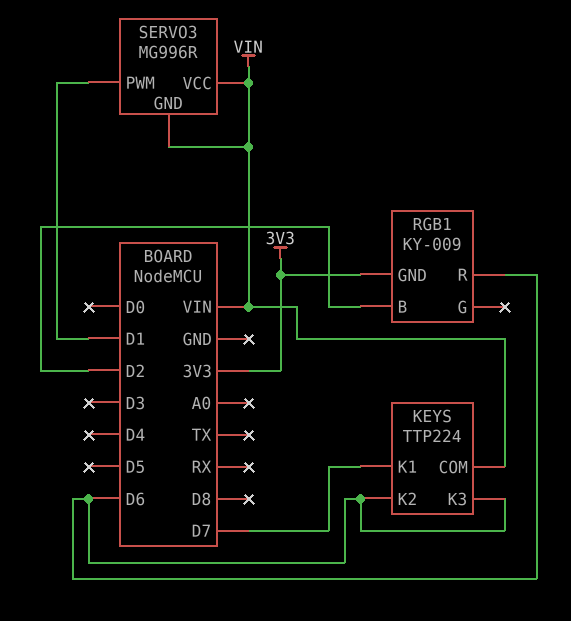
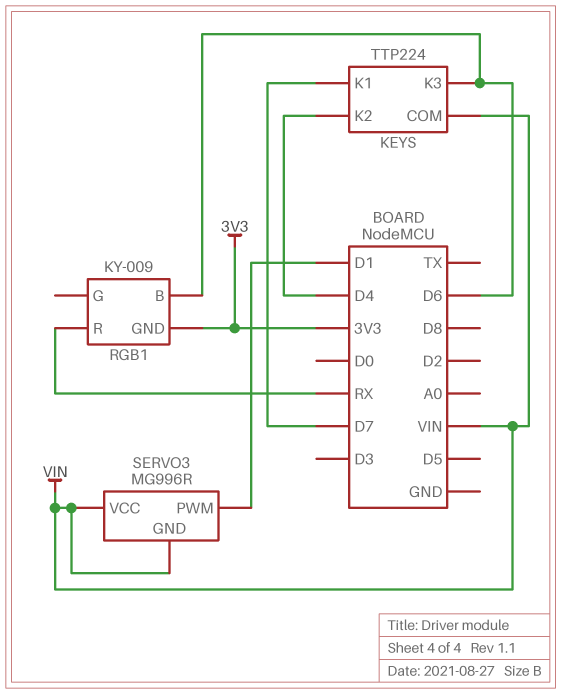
KEYS pin K2: D6 -> D4
RGB1 pin B: D2 -> D6
RGB1 pin R: D6 -> RX

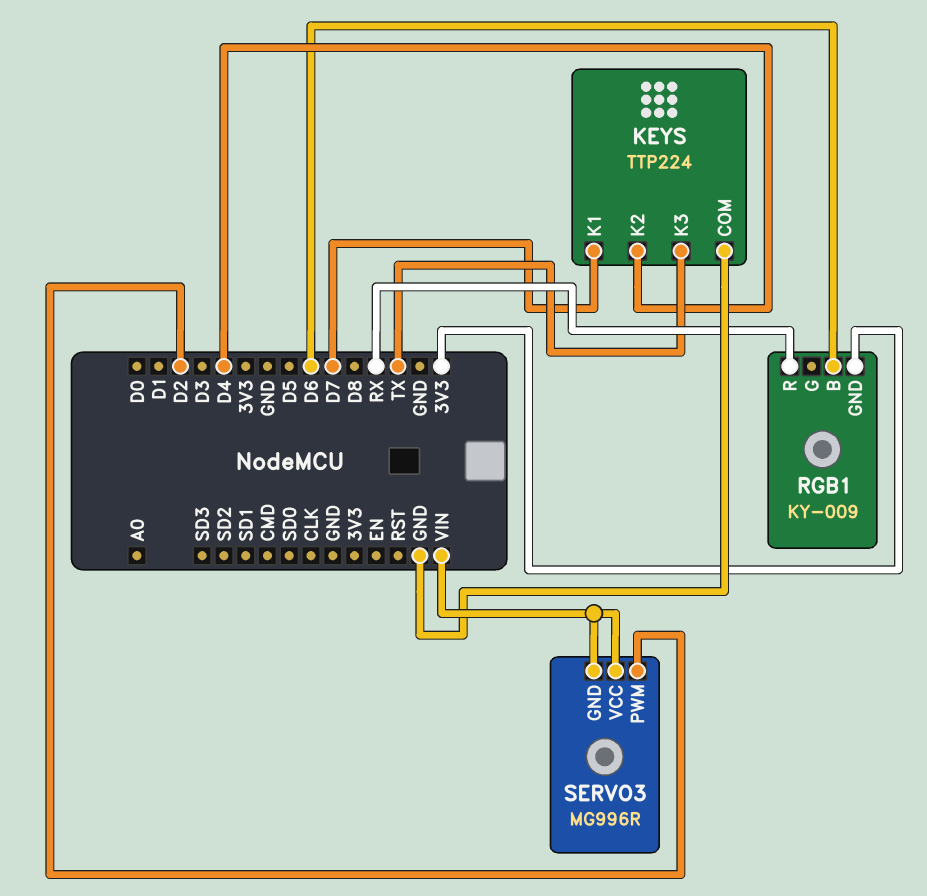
KEYS pin COM: VIN -> GND
KEYS pin K3: D6 -> TX
SERVO3 pin PWM: D1 -> D2

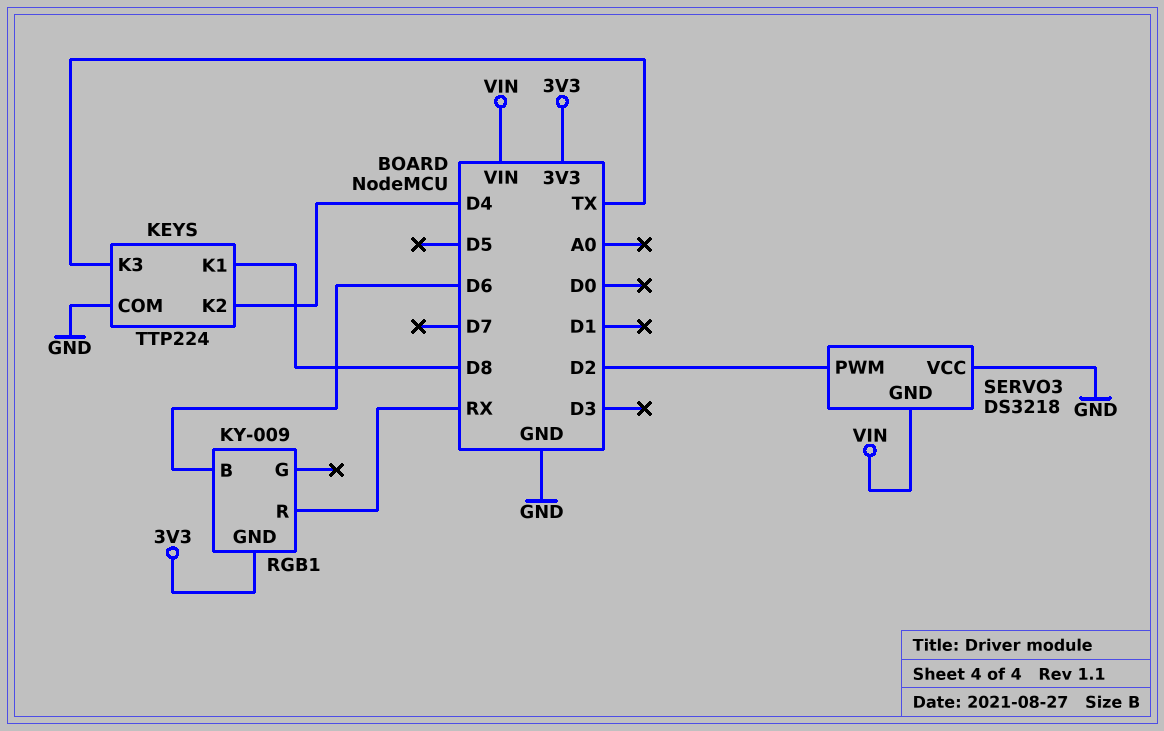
KEYS pin K1: D7 -> D8
SERVO3: MG996R -> DS3218
SERVO3 pin VCC: VIN -> GND

